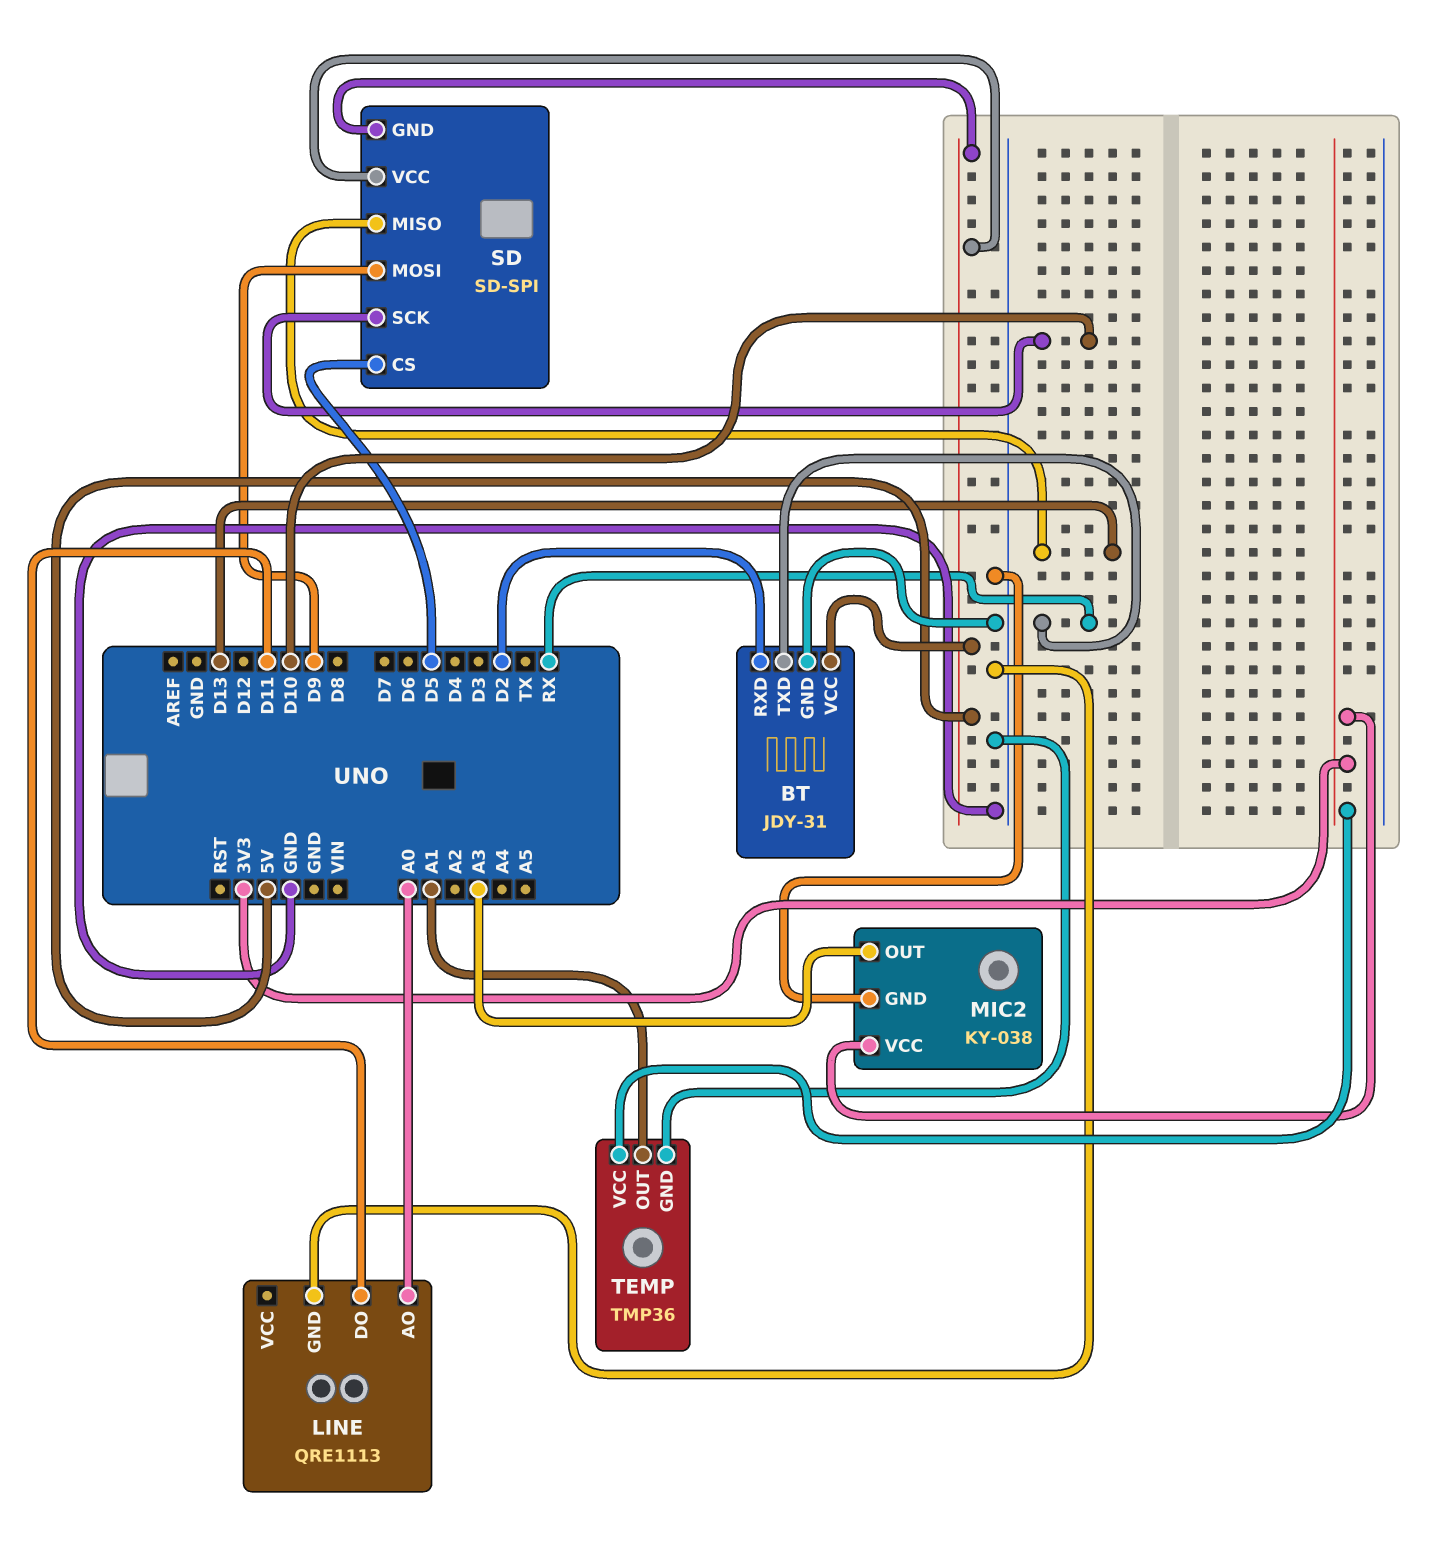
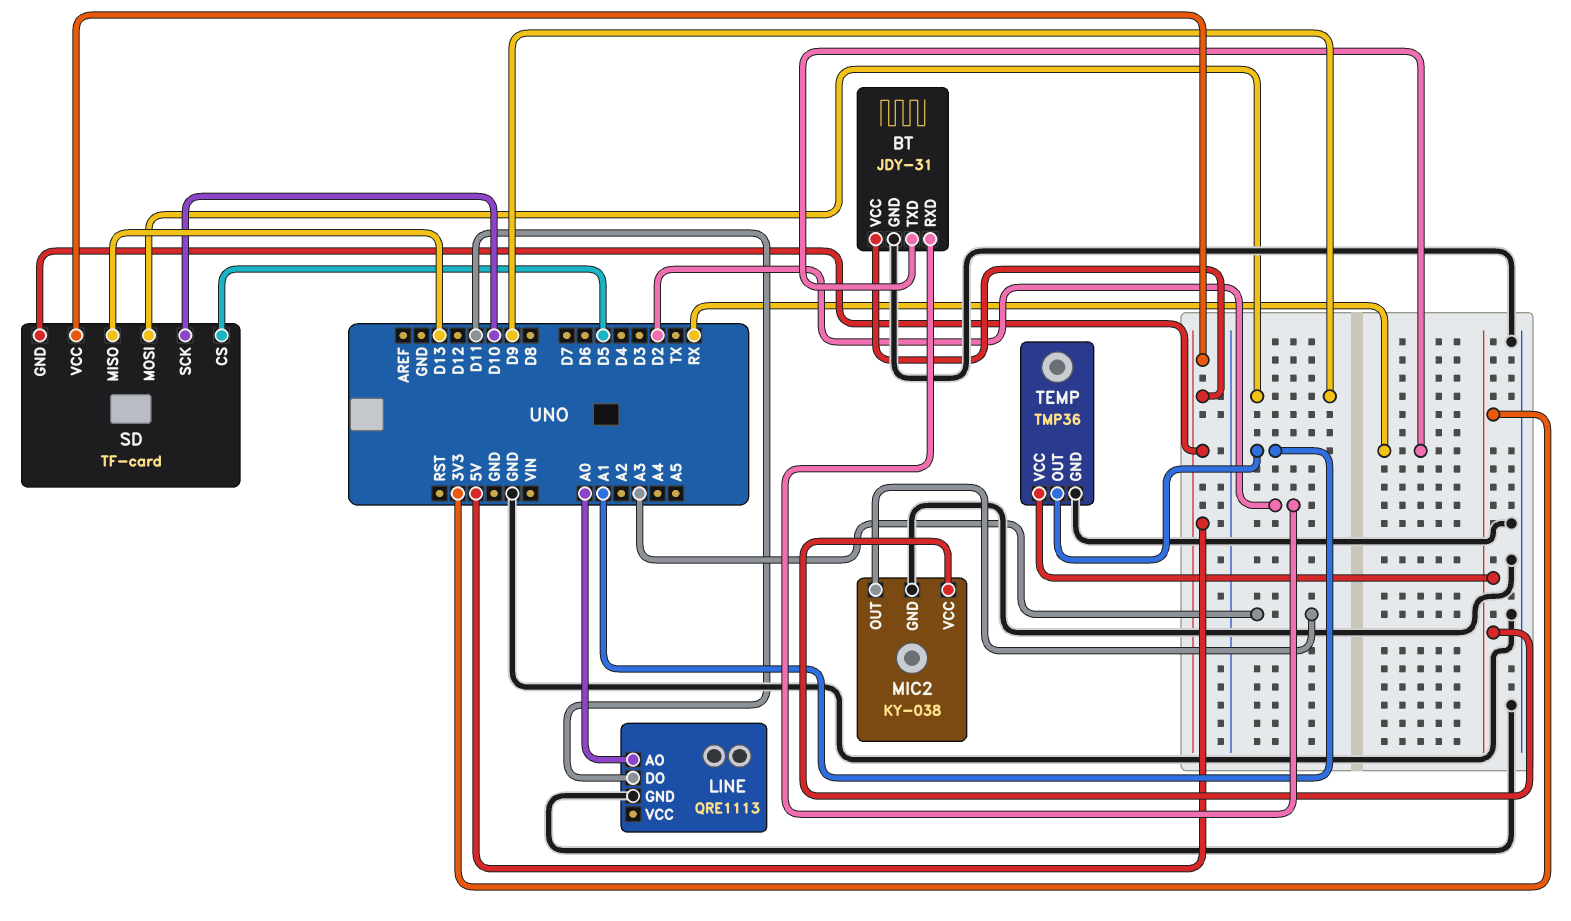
SD: SD-SPI -> TF-card

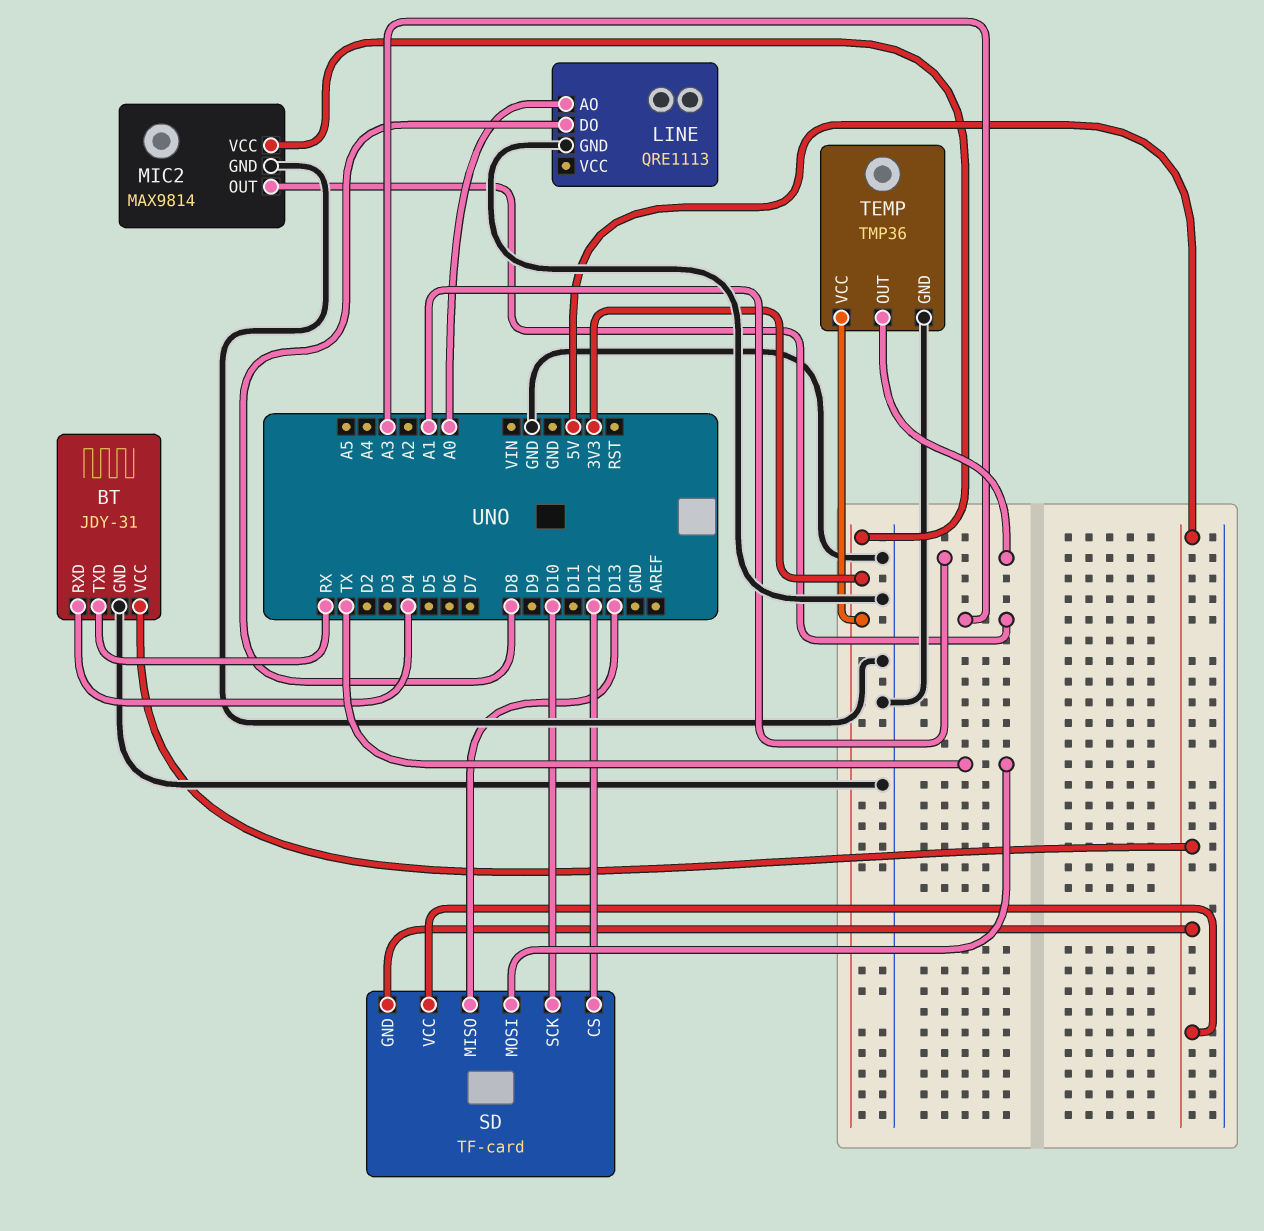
BT pin RXD: D2 -> D4
LINE pin DO: D11 -> D8
MIC2: KY-038 -> MAX9814
SD pin CS: D5 -> D12
SD pin MOSI: D9 -> TX

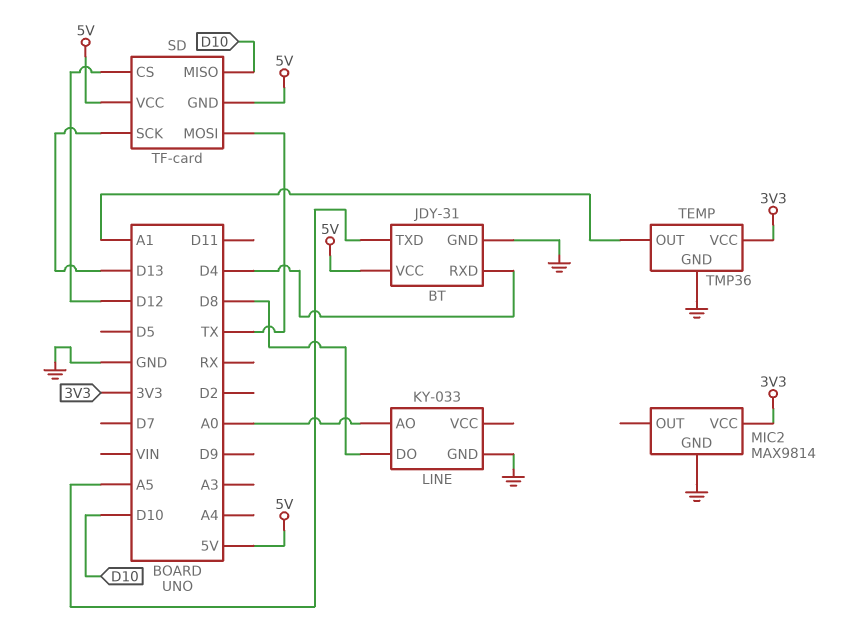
BT pin TXD: RX -> A5
LINE: QRE1113 -> KY-033
MIC2 pin OUT: A3 -> none
SD pin MISO: D13 -> D10
SD pin SCK: D10 -> D13

